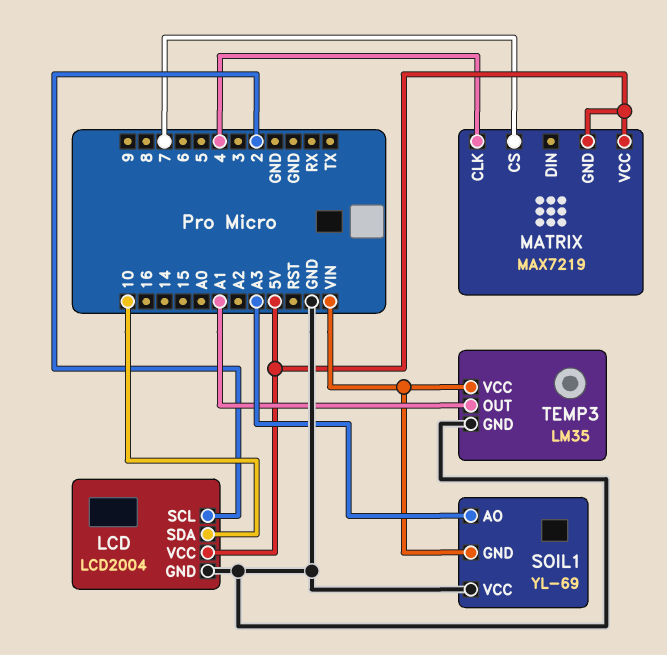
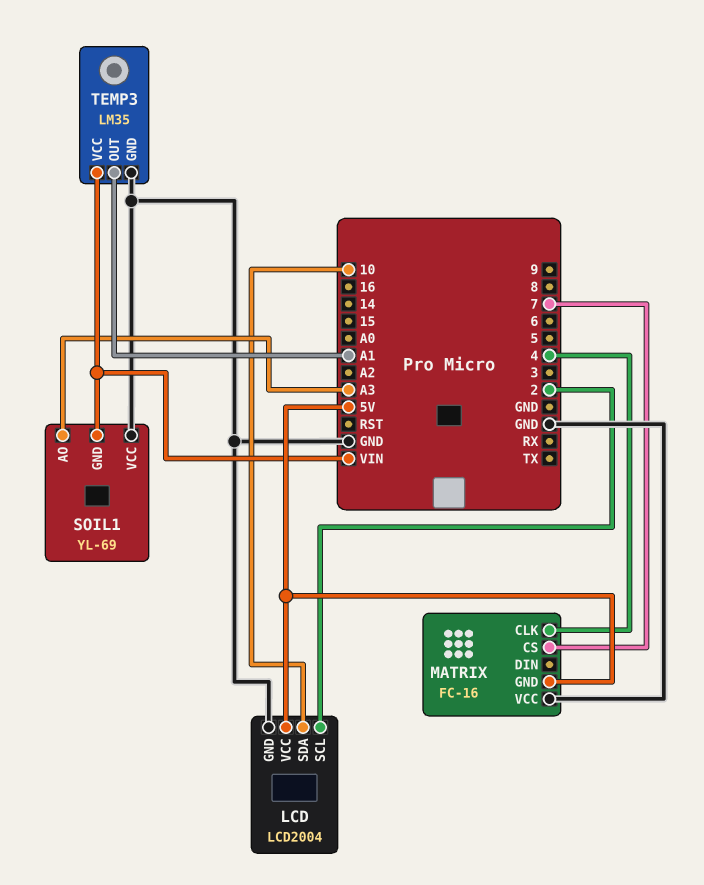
MATRIX: MAX7219 -> FC-16
MATRIX pin VCC: 5V -> GND

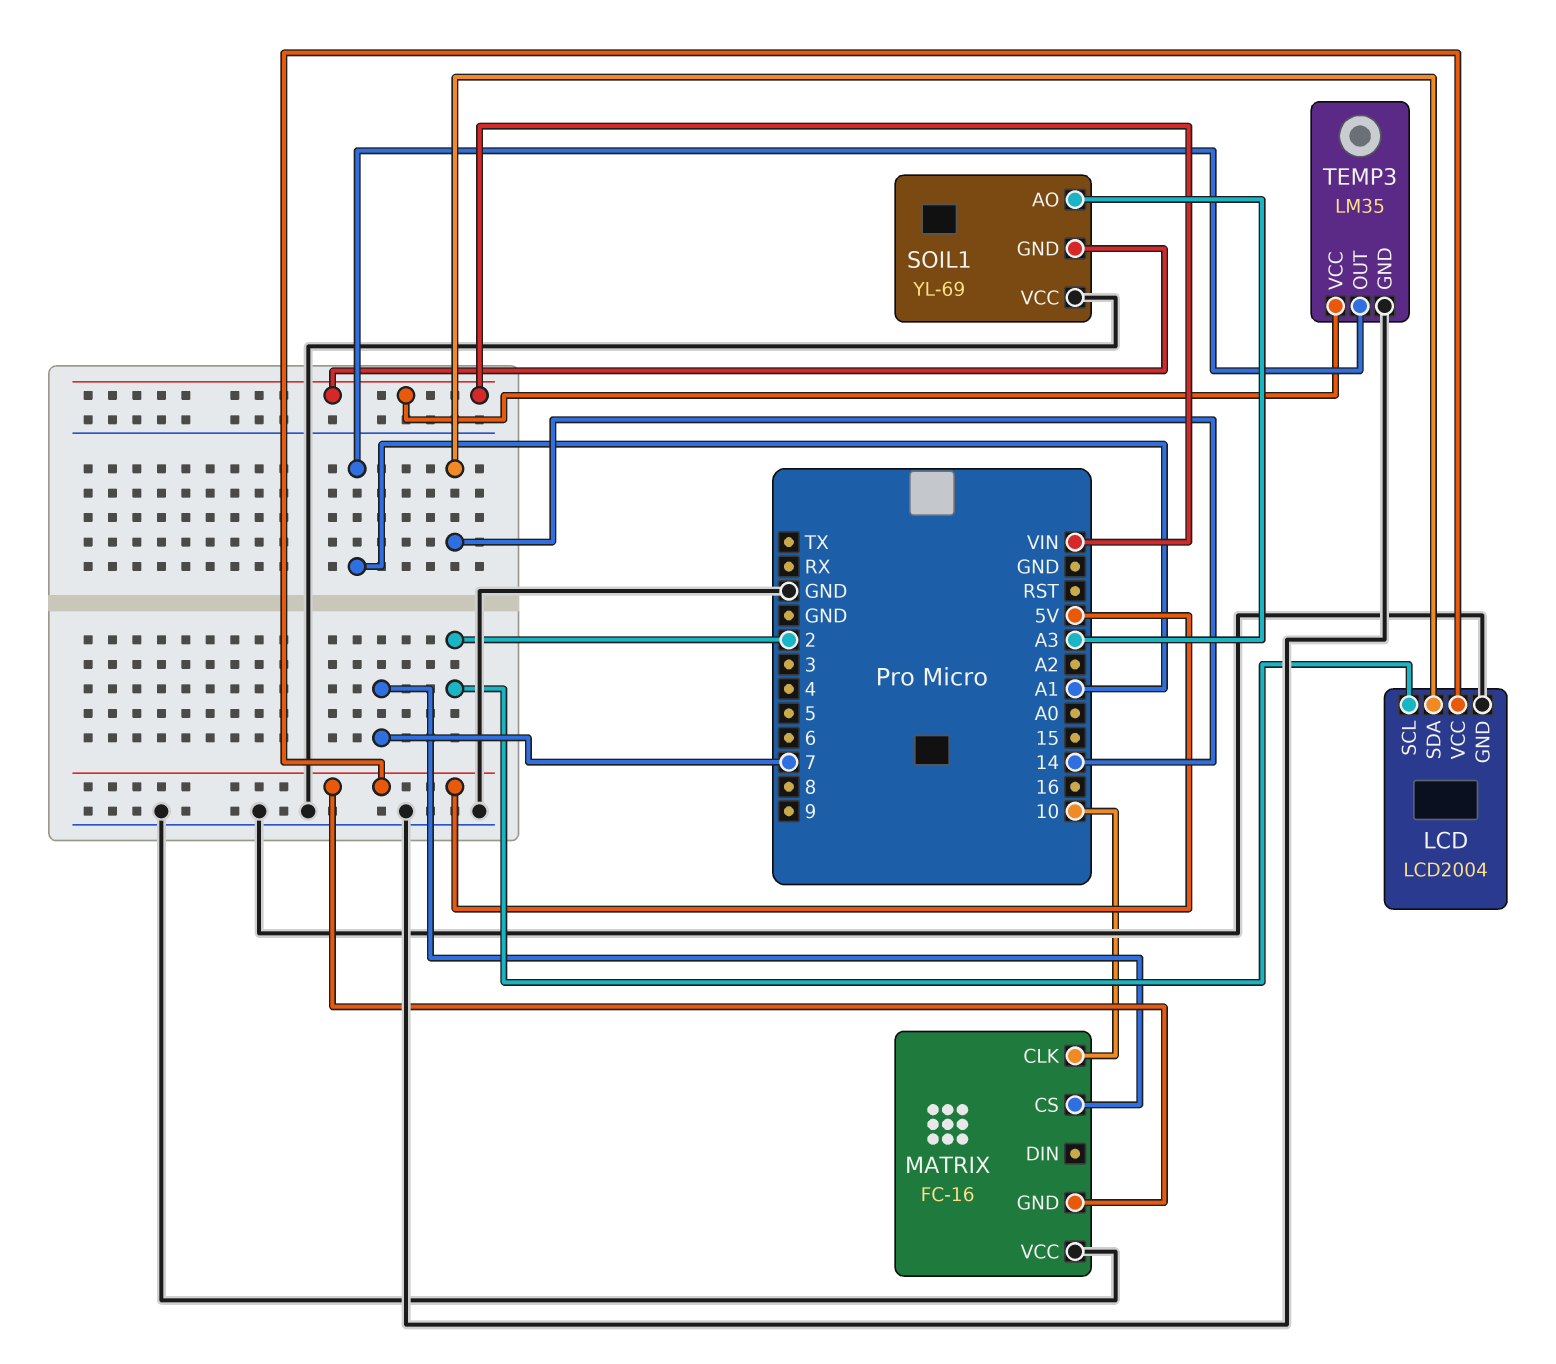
LCD pin SDA: 10 -> 14
MATRIX pin CLK: 4 -> 10

